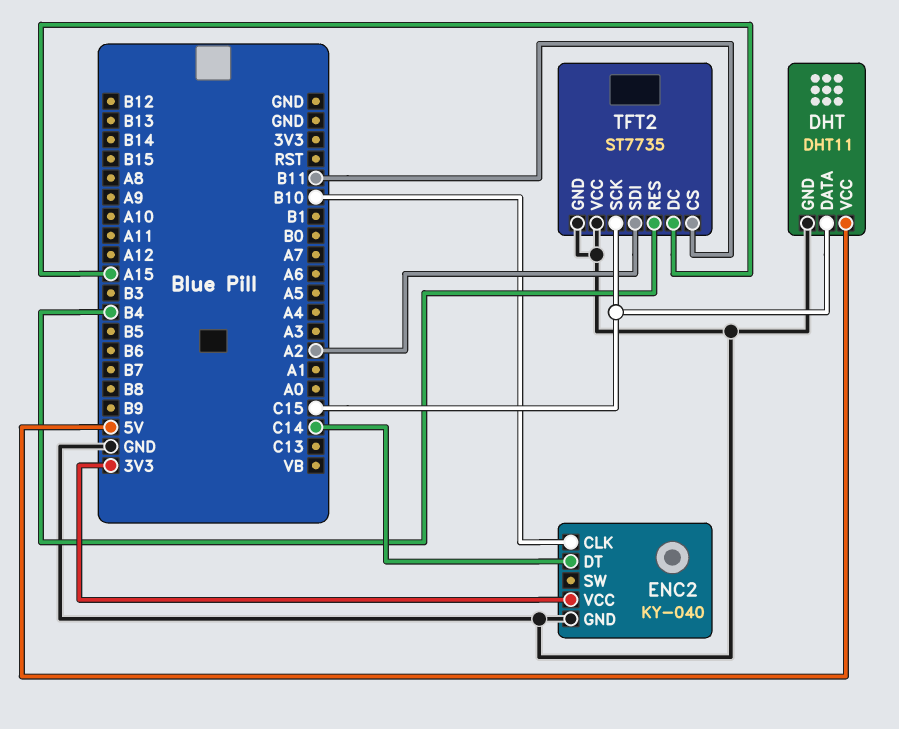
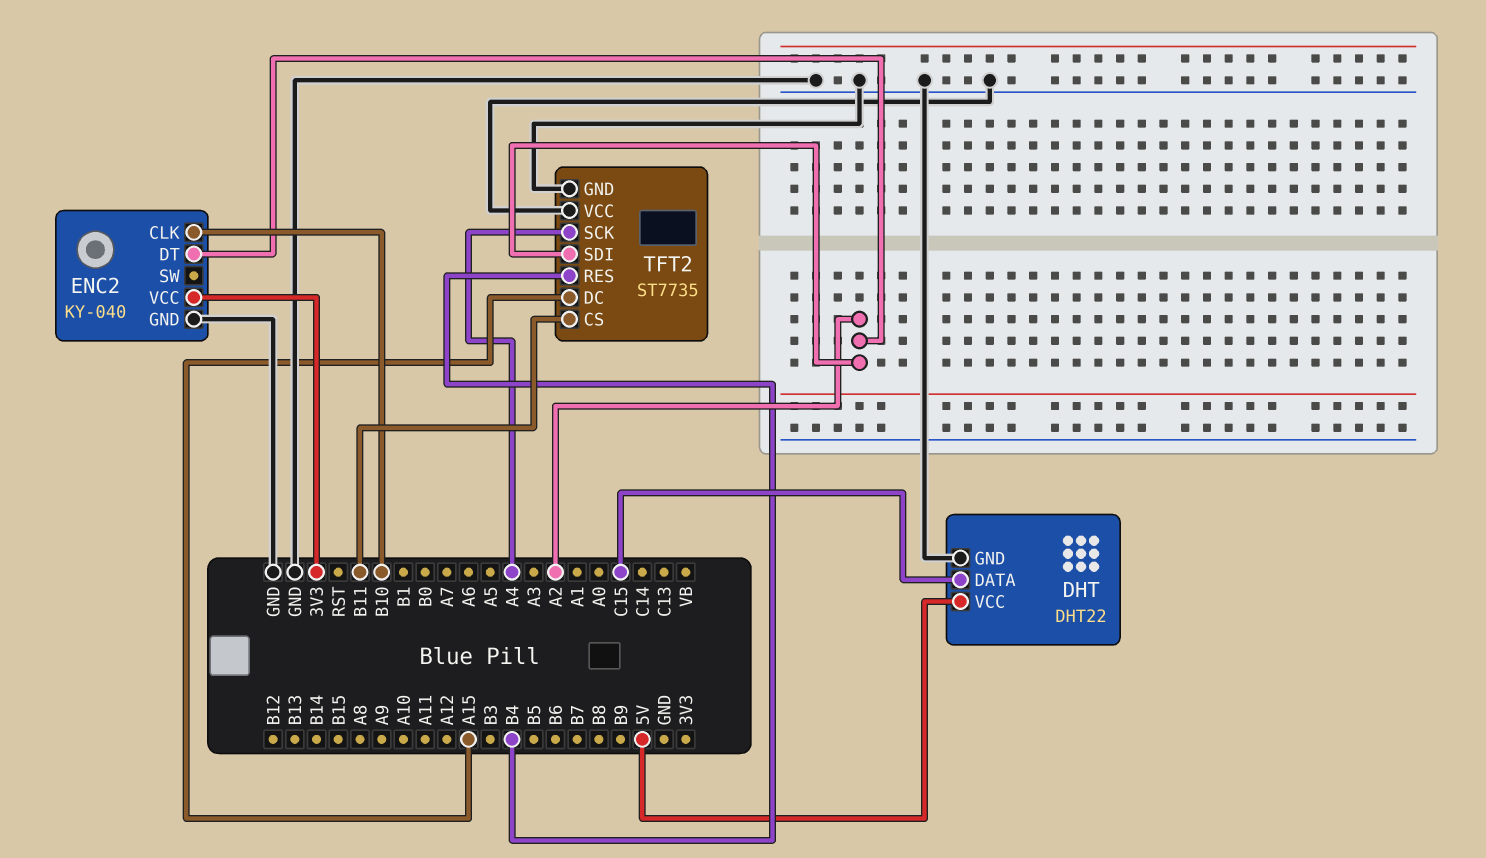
DHT: DHT11 -> DHT22
ENC2 pin DT: C14 -> A2
TFT2 pin SCK: C15 -> A4

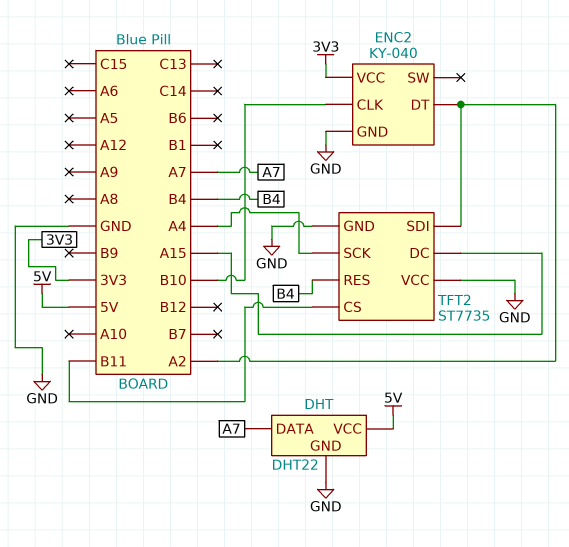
DHT pin DATA: C15 -> A7

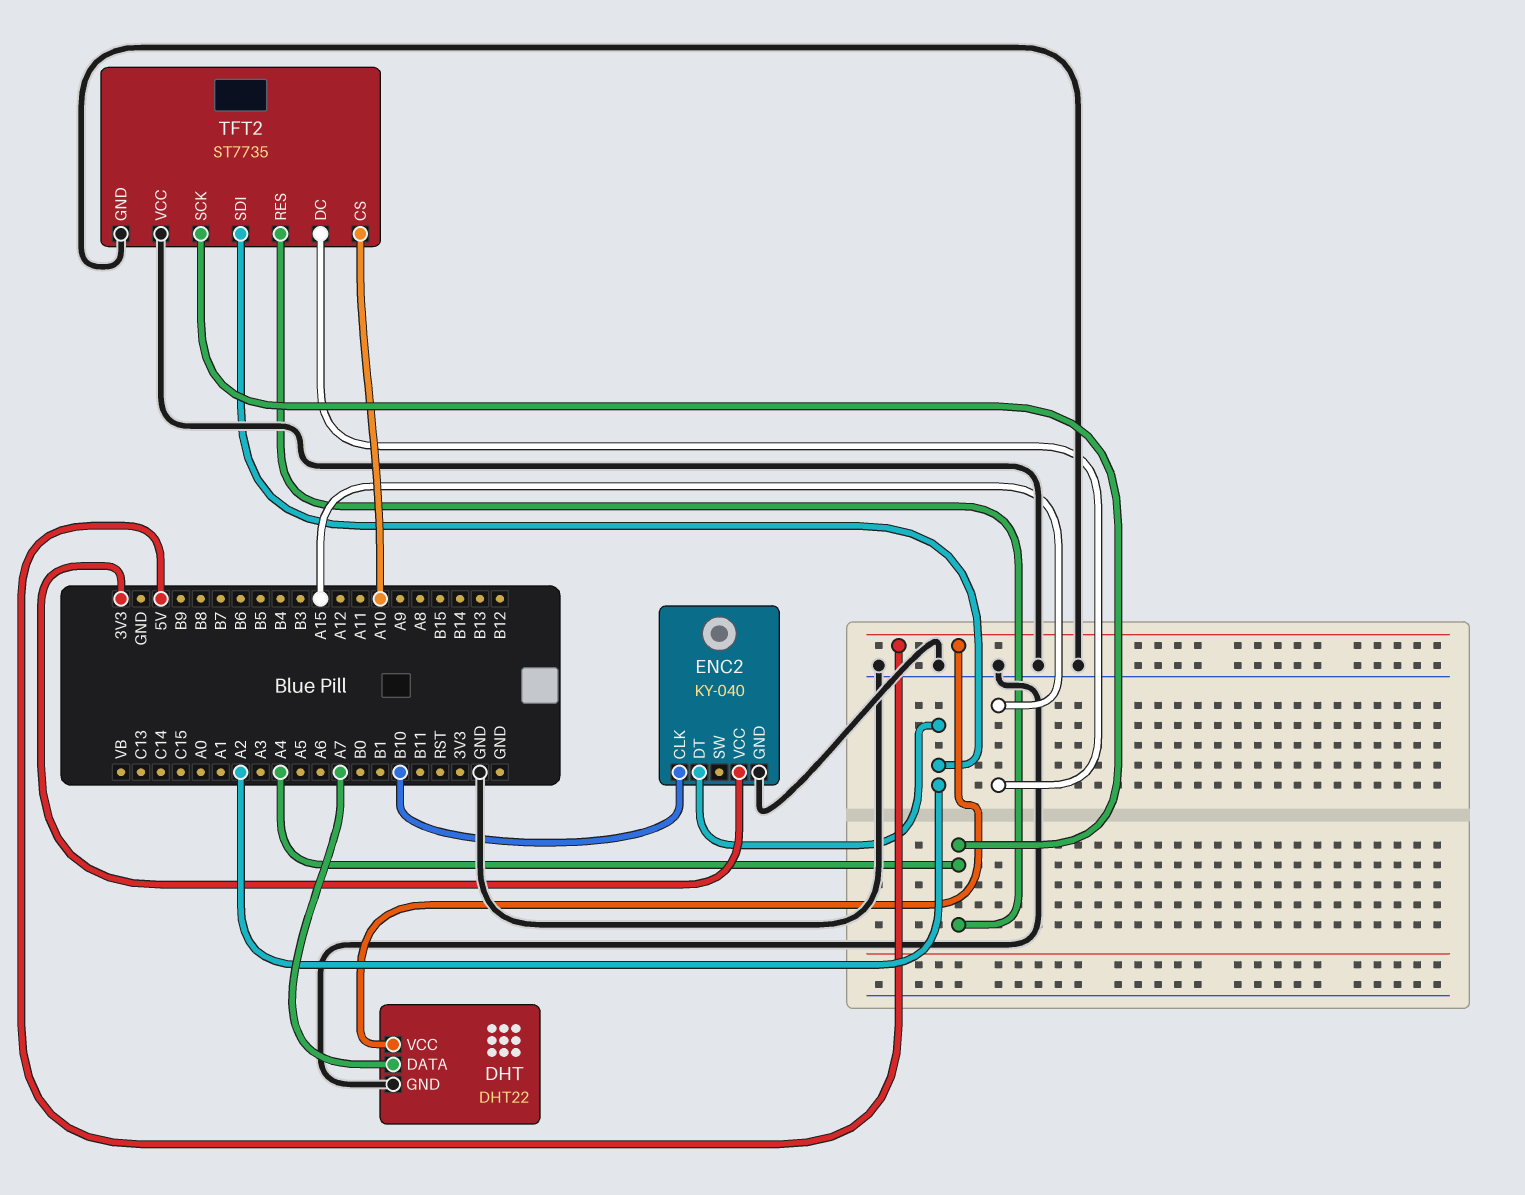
TFT2 pin CS: B11 -> A10
TFT2 pin RES: B4 -> A4

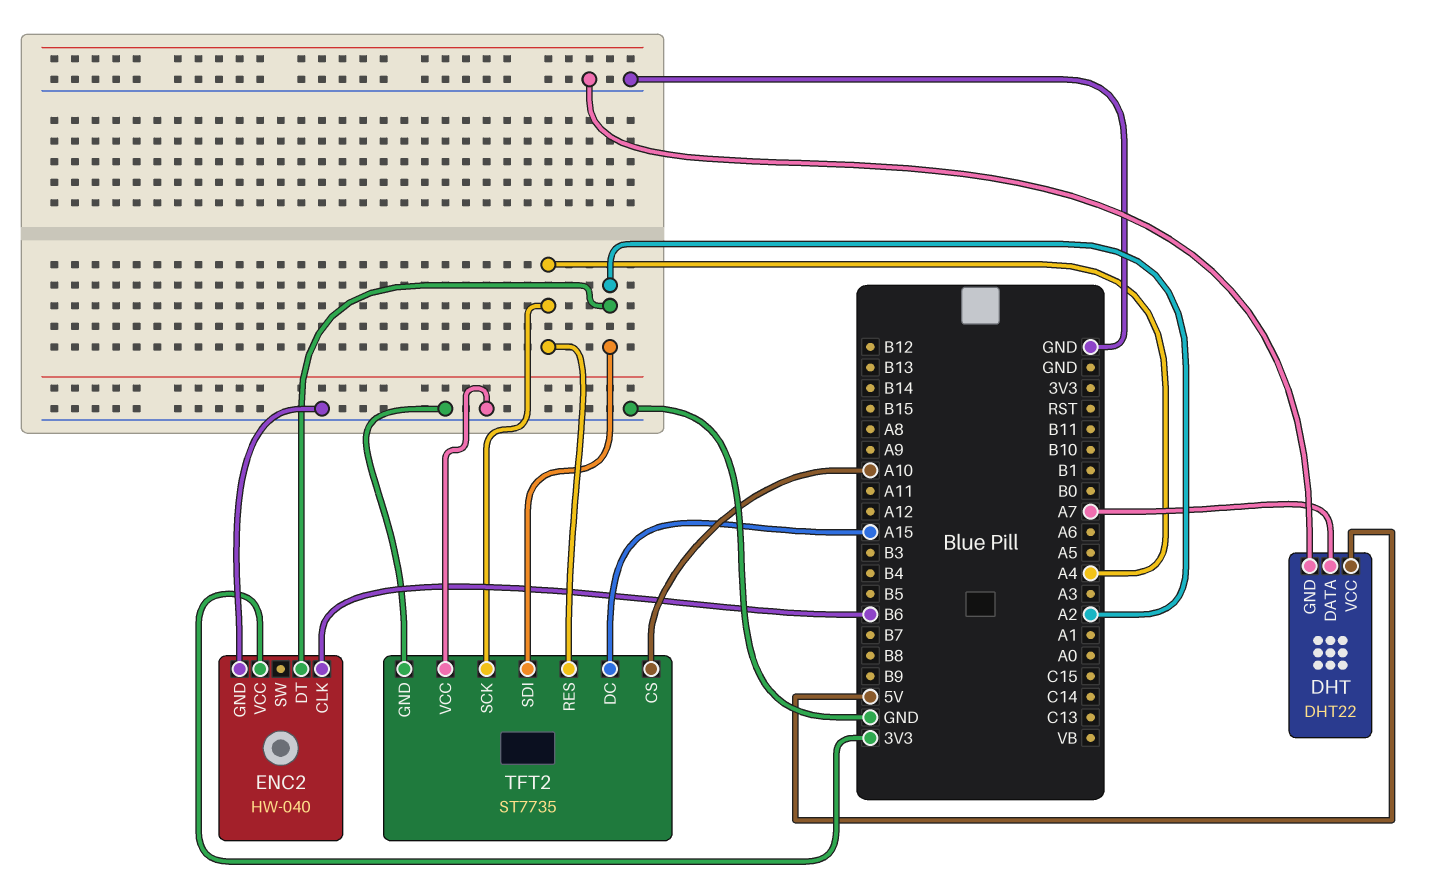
ENC2: KY-040 -> HW-040
ENC2 pin CLK: B10 -> B6

